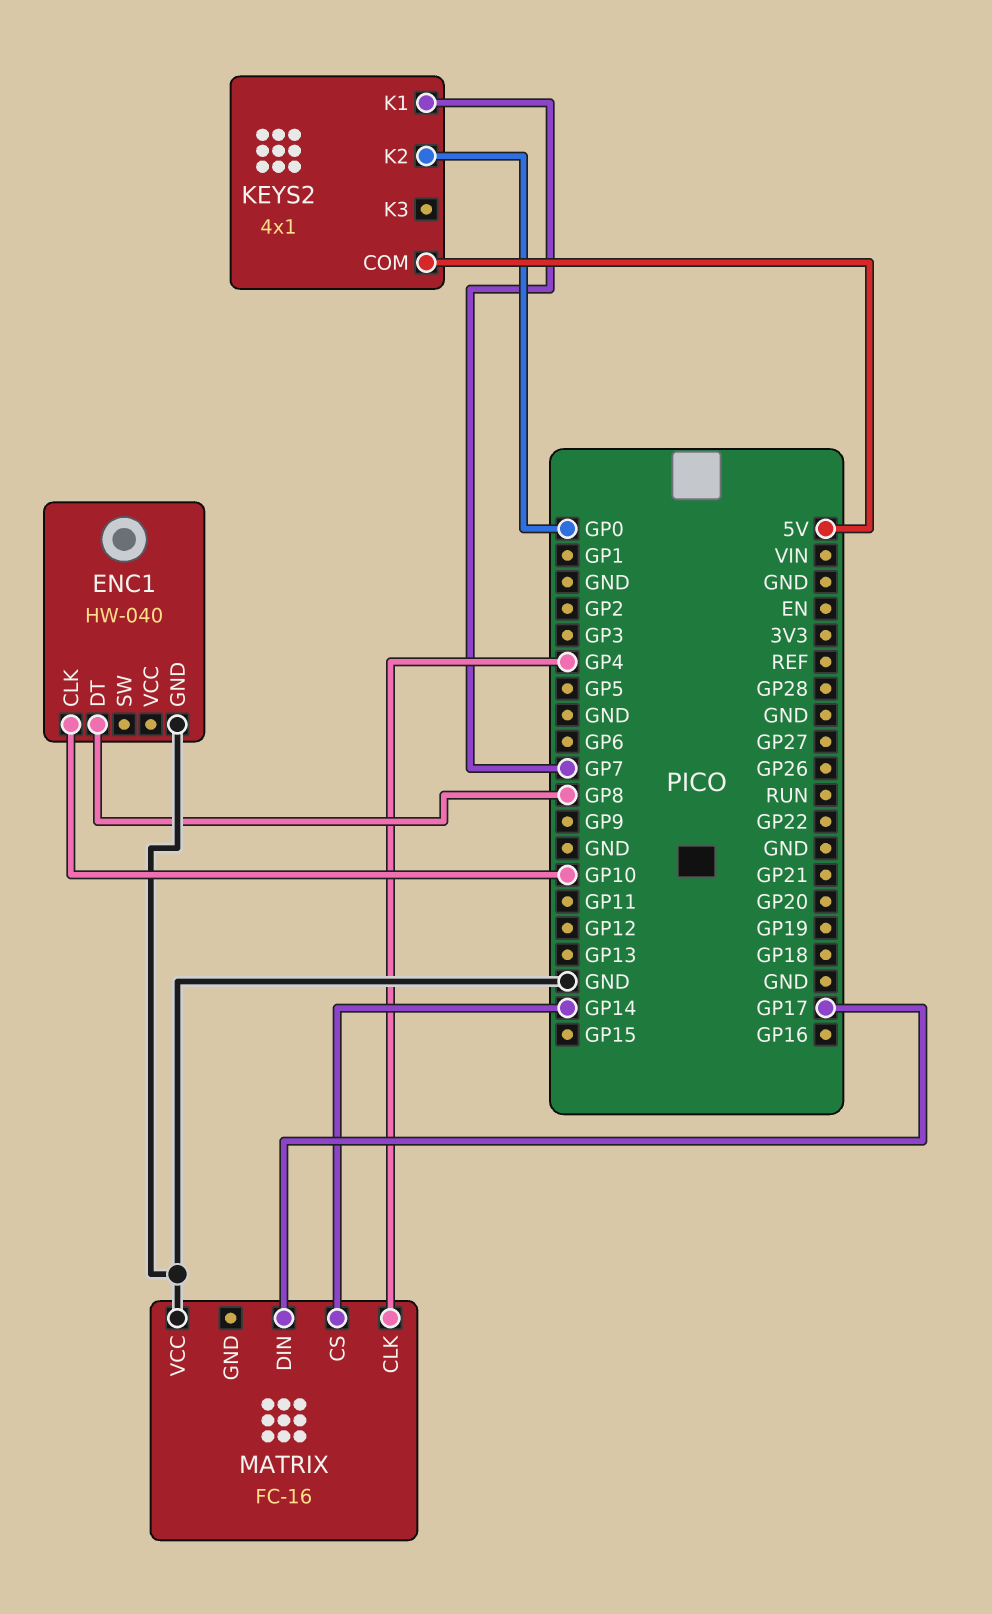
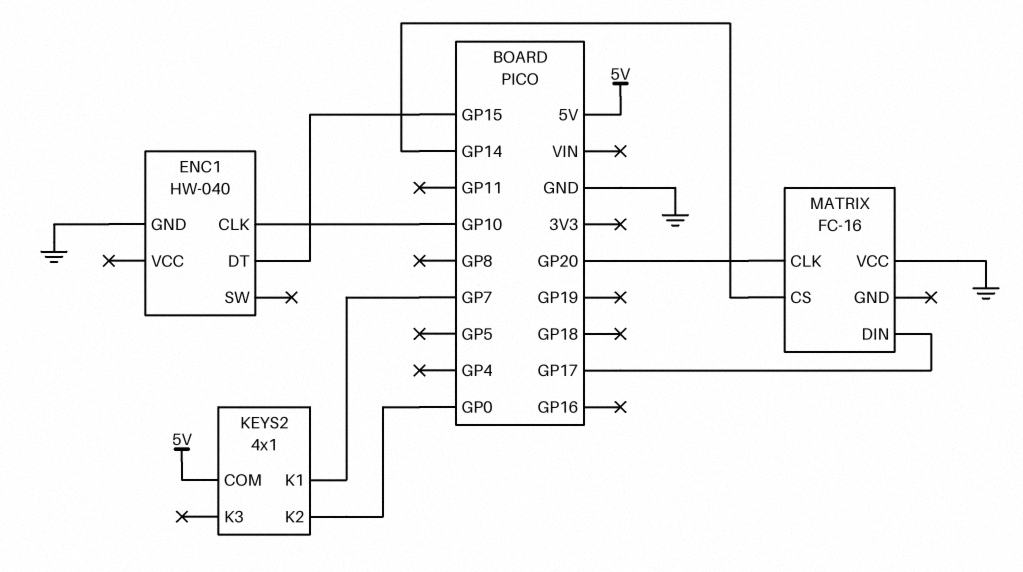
ENC1 pin DT: GP8 -> GP15
MATRIX pin CLK: GP4 -> GP20

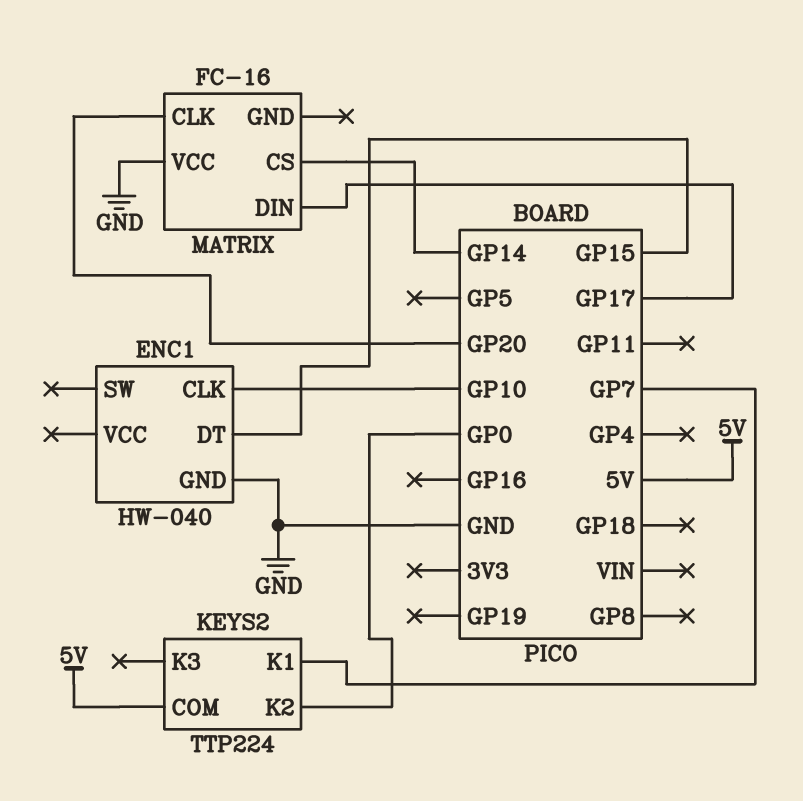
KEYS2: 4x1 -> TTP224

